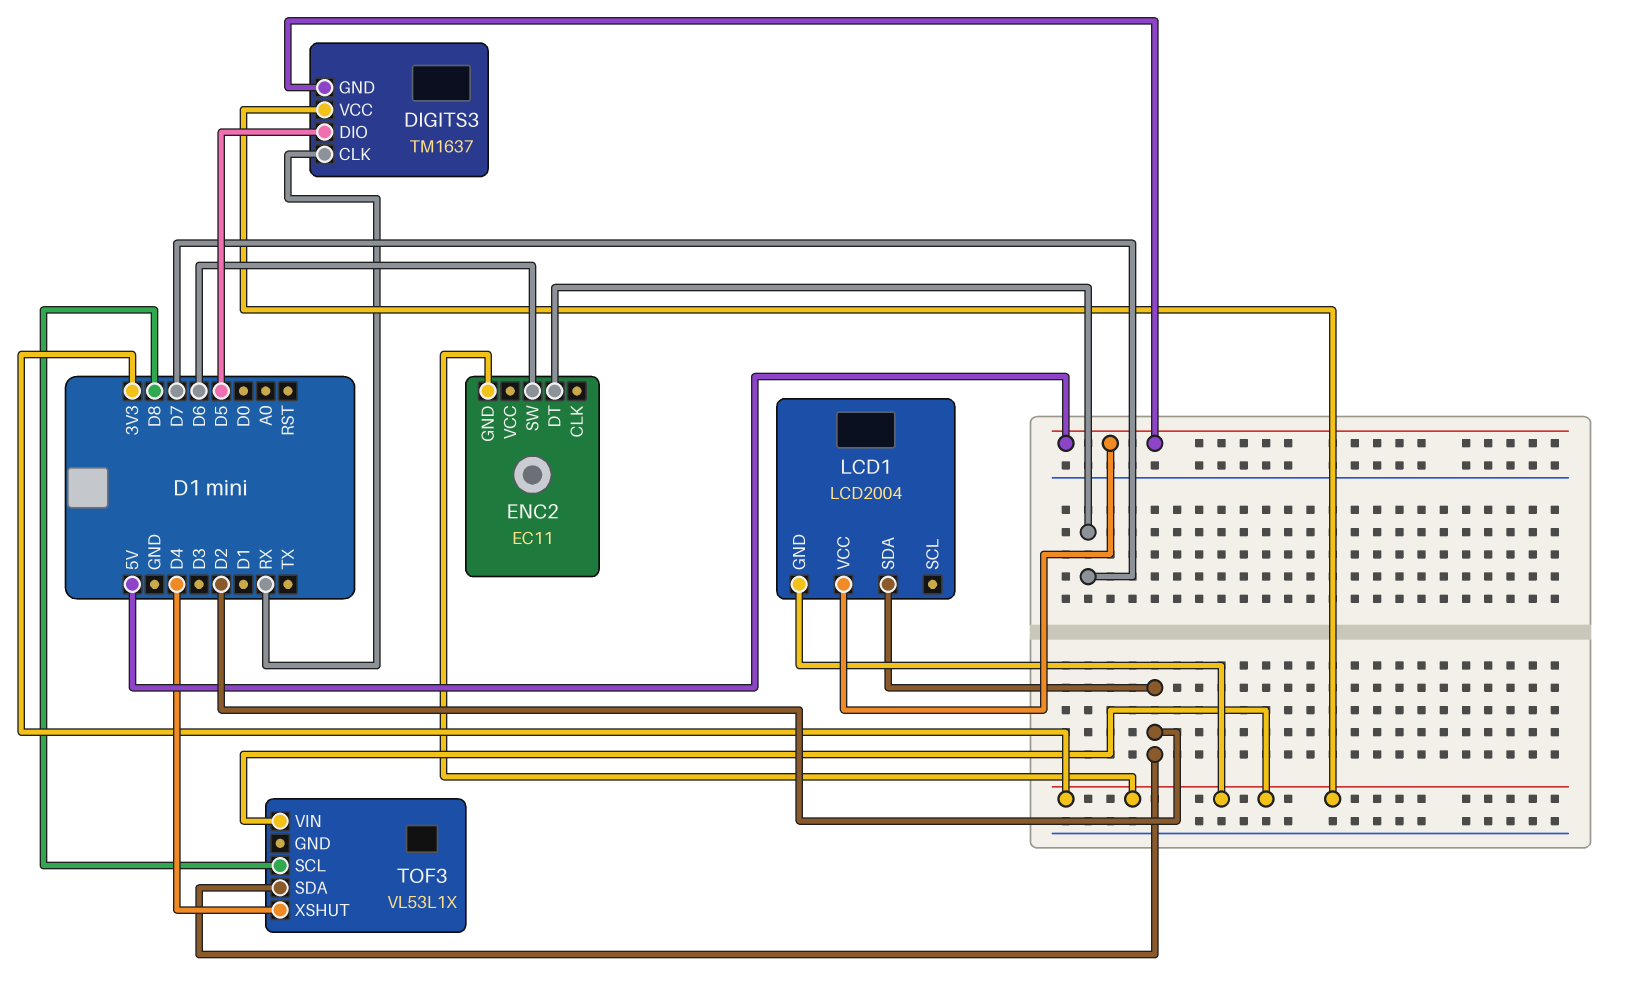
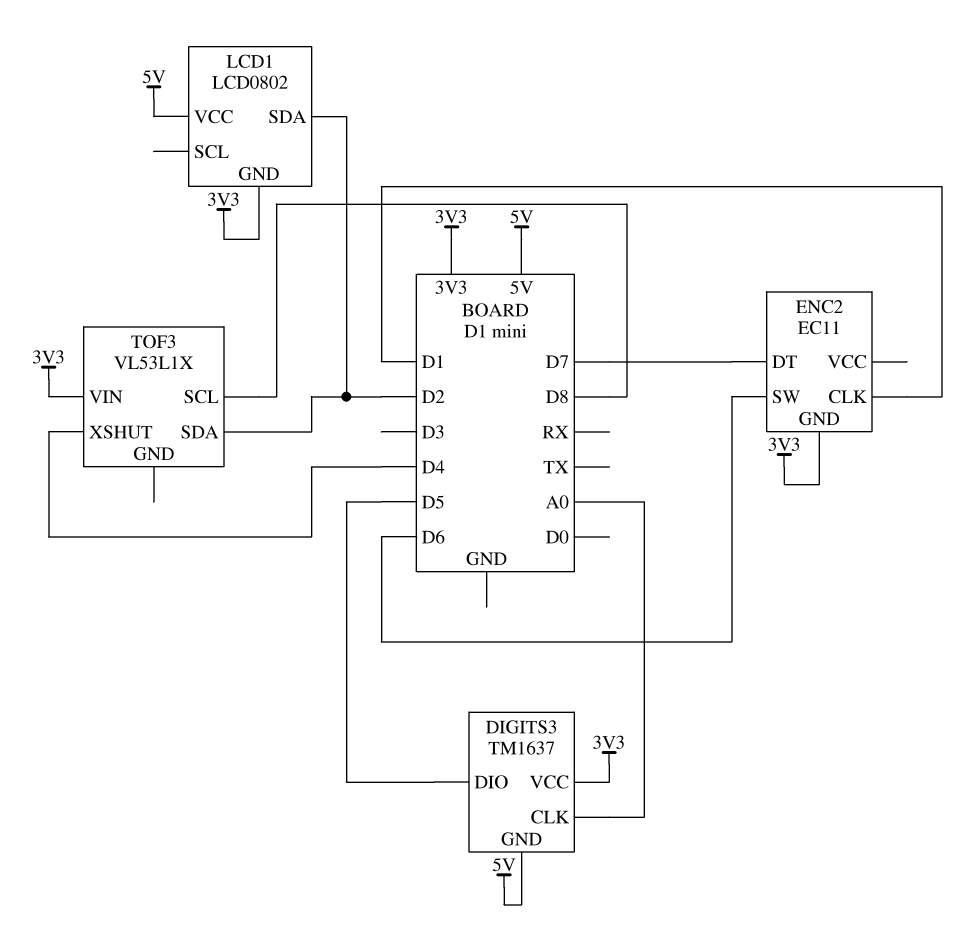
DIGITS3 pin CLK: RX -> A0
ENC2 pin CLK: none -> D1
LCD1: LCD2004 -> LCD0802

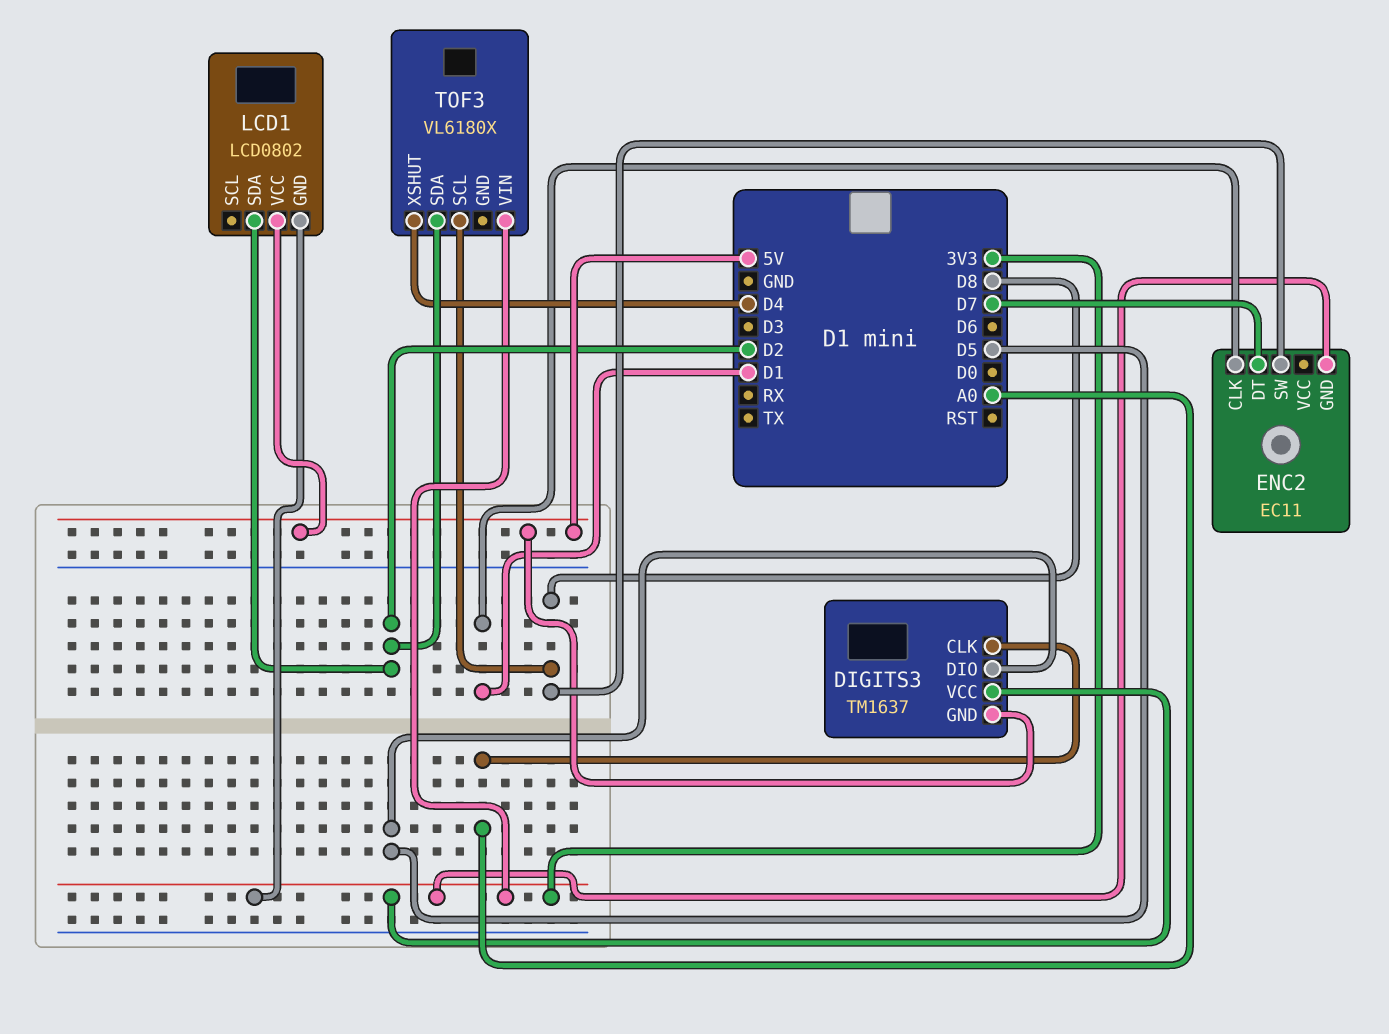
ENC2 pin SW: D6 -> D8
TOF3: VL53L1X -> VL6180X

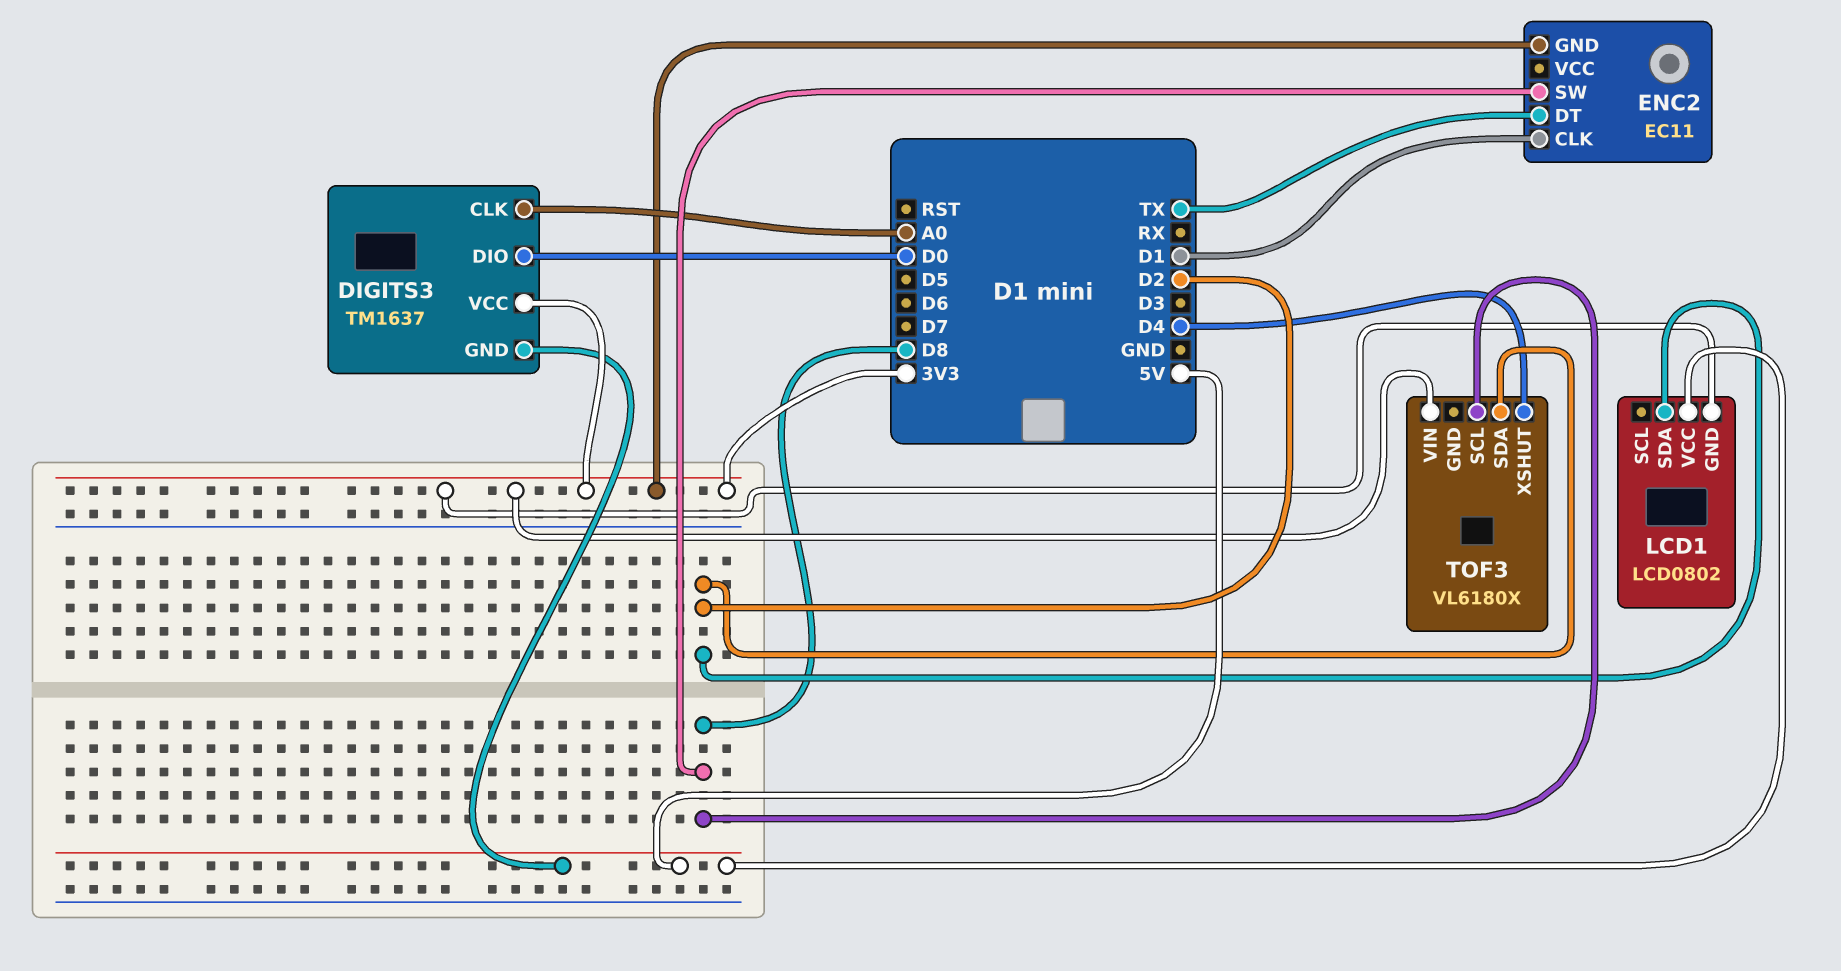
DIGITS3 pin DIO: D5 -> D0
ENC2 pin DT: D7 -> TX

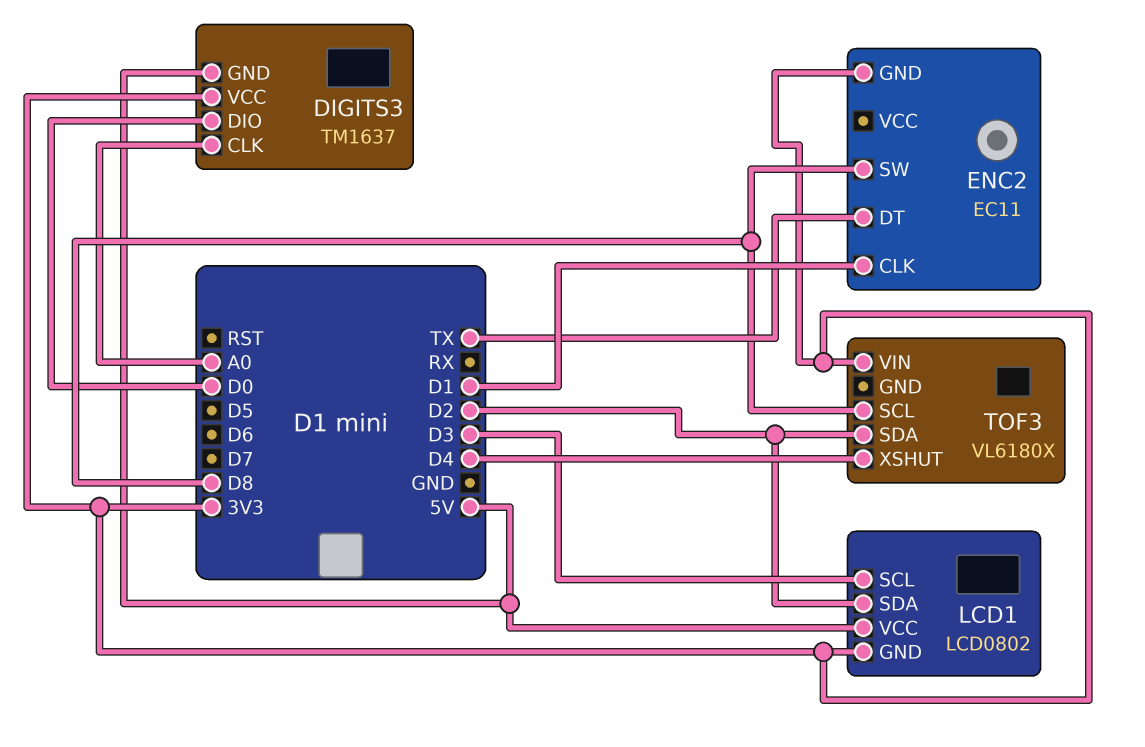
LCD1 pin SCL: none -> D3

